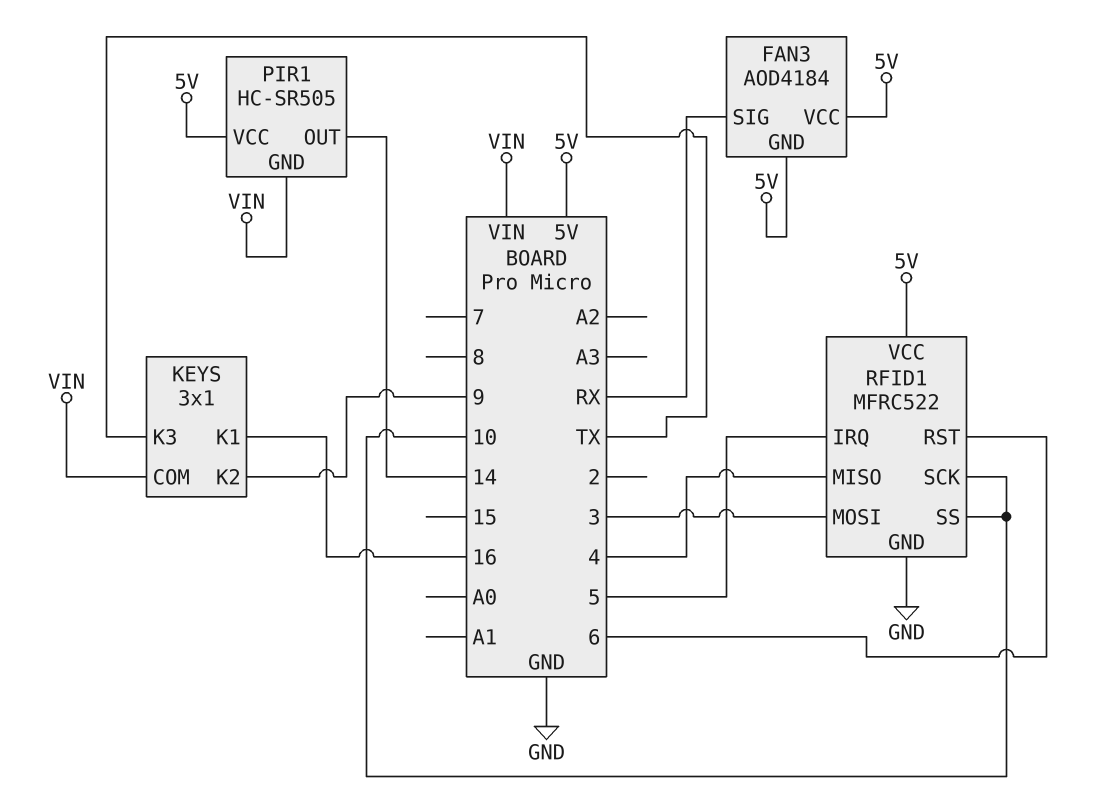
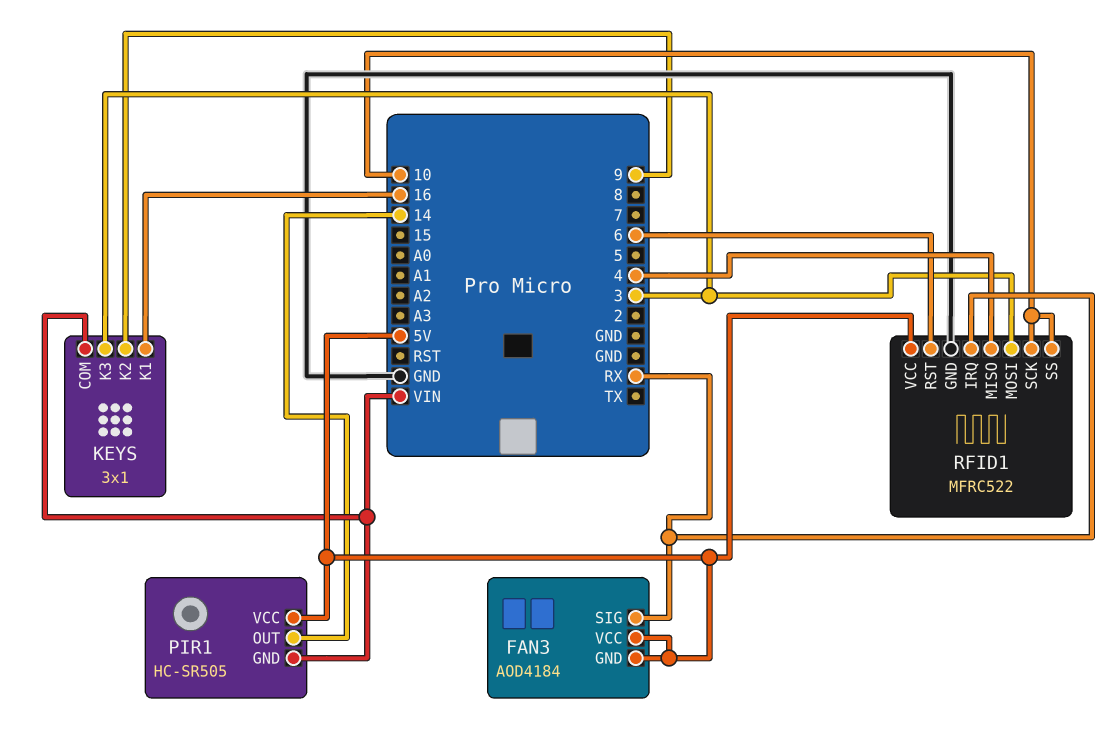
KEYS pin K3: TX -> 3
RFID1 pin IRQ: 5 -> RX

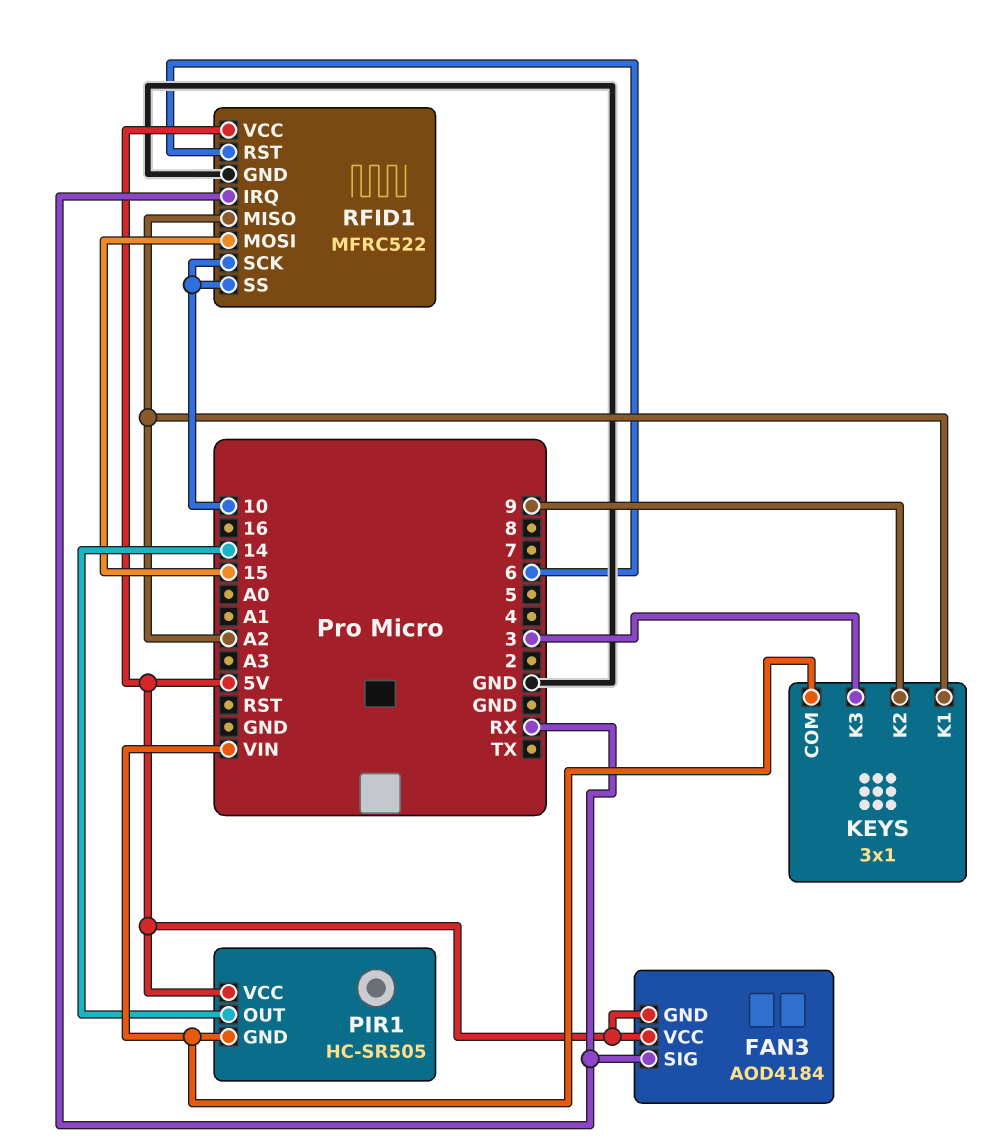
KEYS pin K1: 16 -> A2
RFID1 pin MISO: 4 -> A2
RFID1 pin MOSI: 3 -> 15

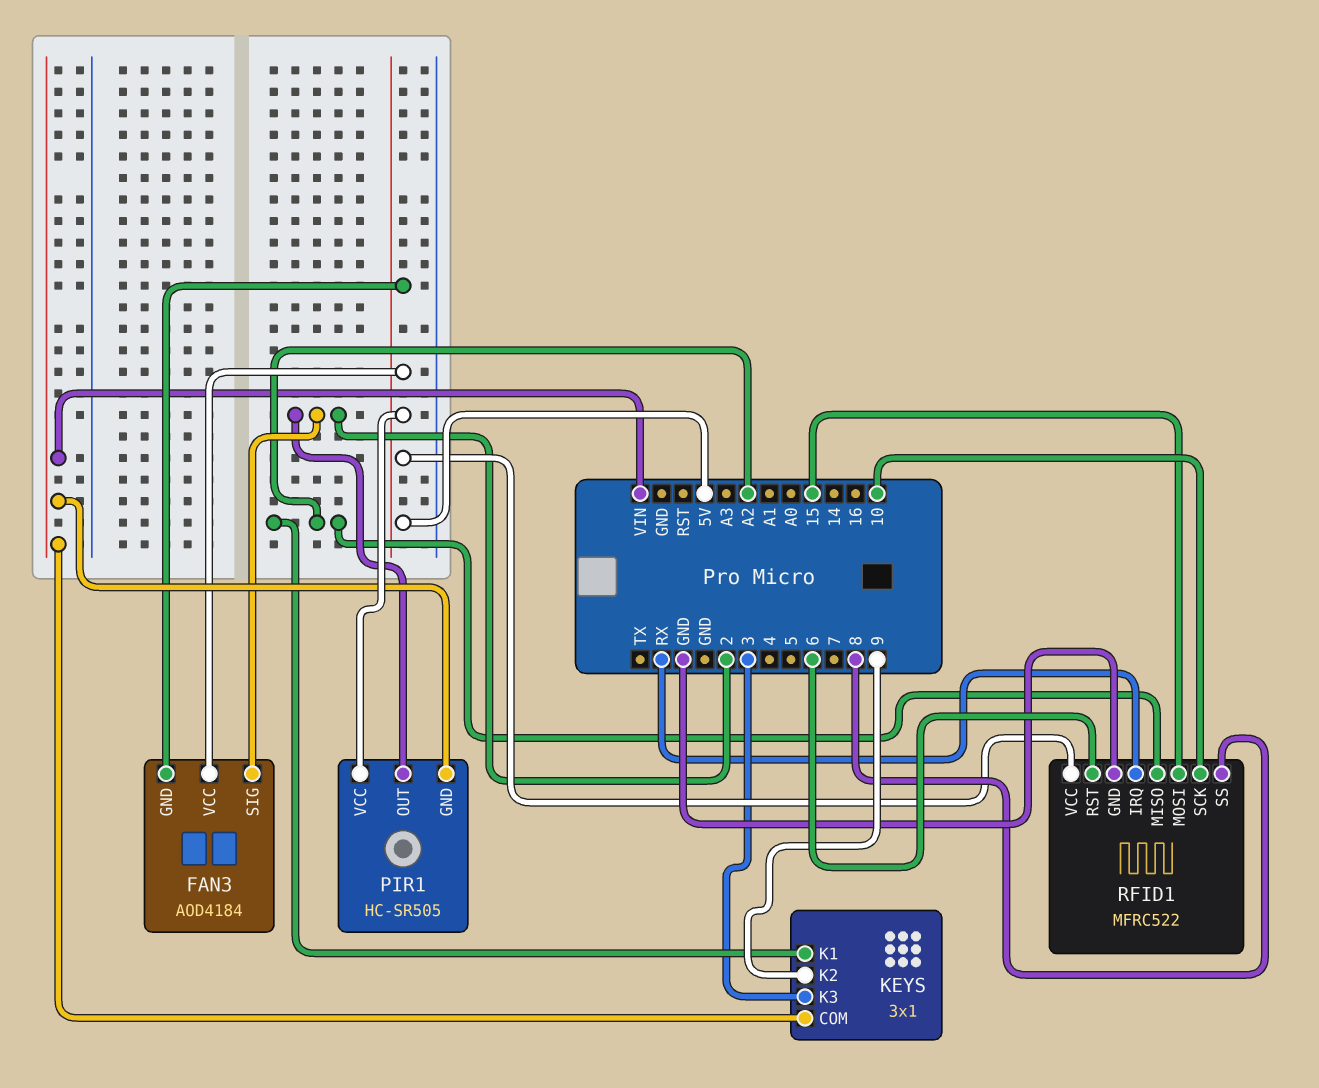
FAN3 pin SIG: RX -> 2
PIR1 pin OUT: 14 -> 2
RFID1 pin SS: 10 -> 8

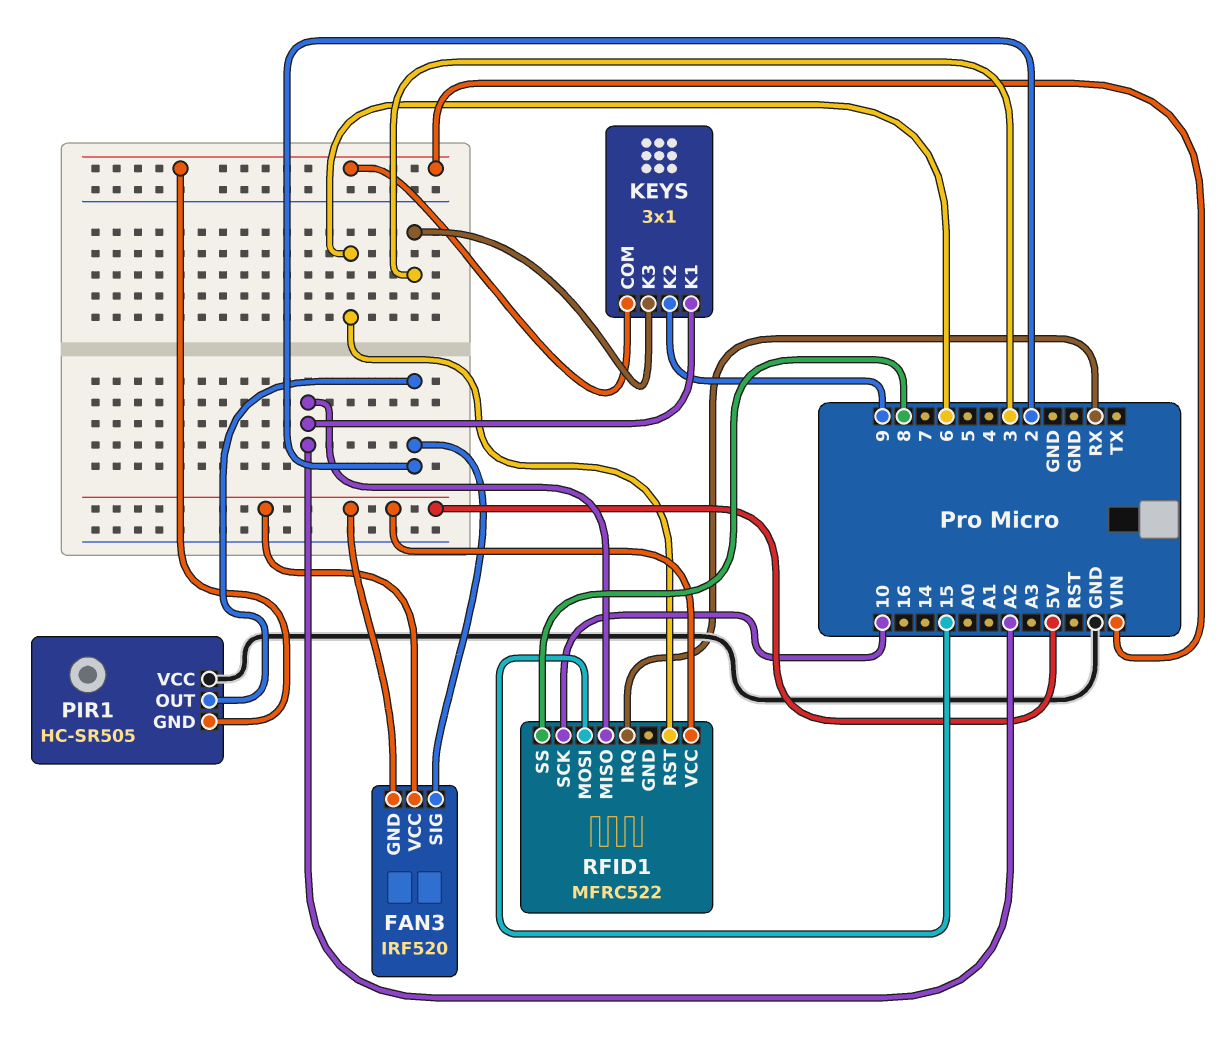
FAN3: AOD4184 -> IRF520
PIR1 pin VCC: 5V -> GND
RFID1 pin GND: GND -> none

